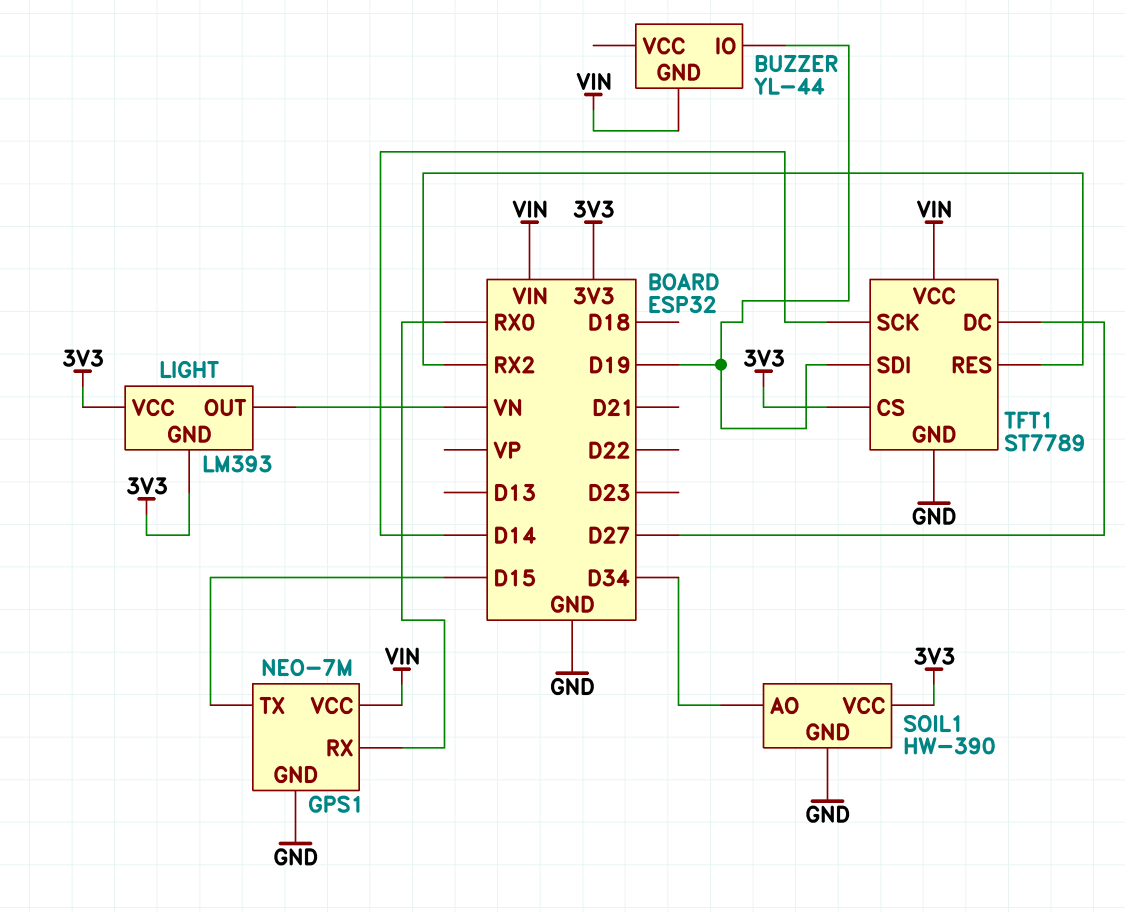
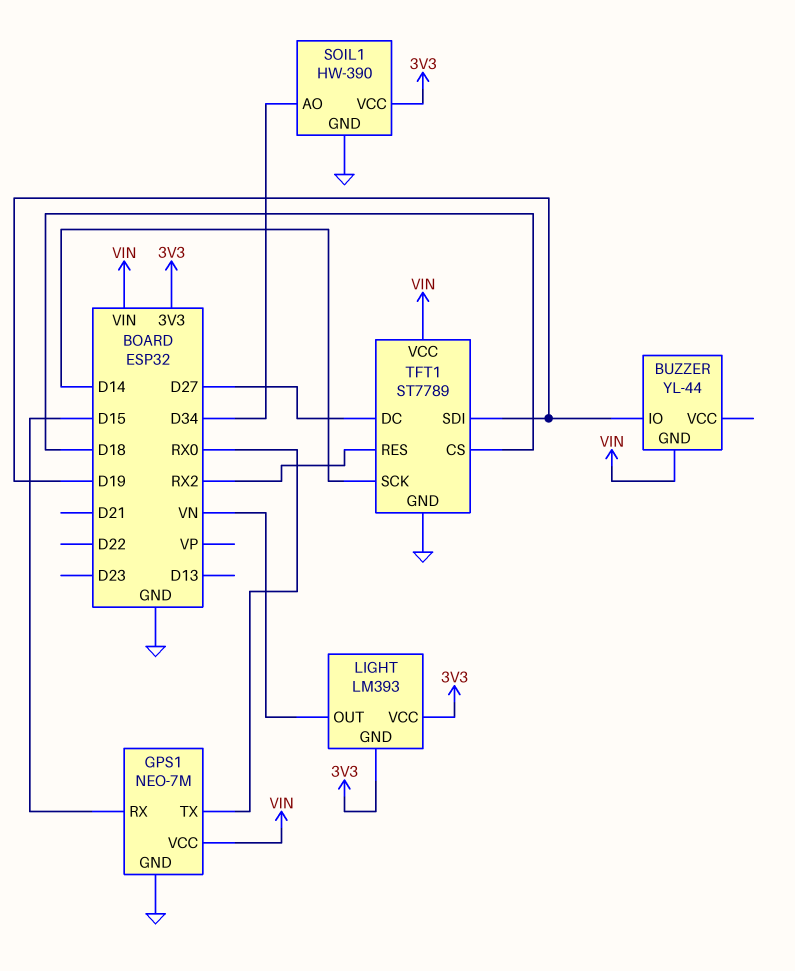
GPS1 pin RX: RX0 -> D15
GPS1 pin TX: D15 -> RX0
TFT1 pin CS: 3V3 -> D18

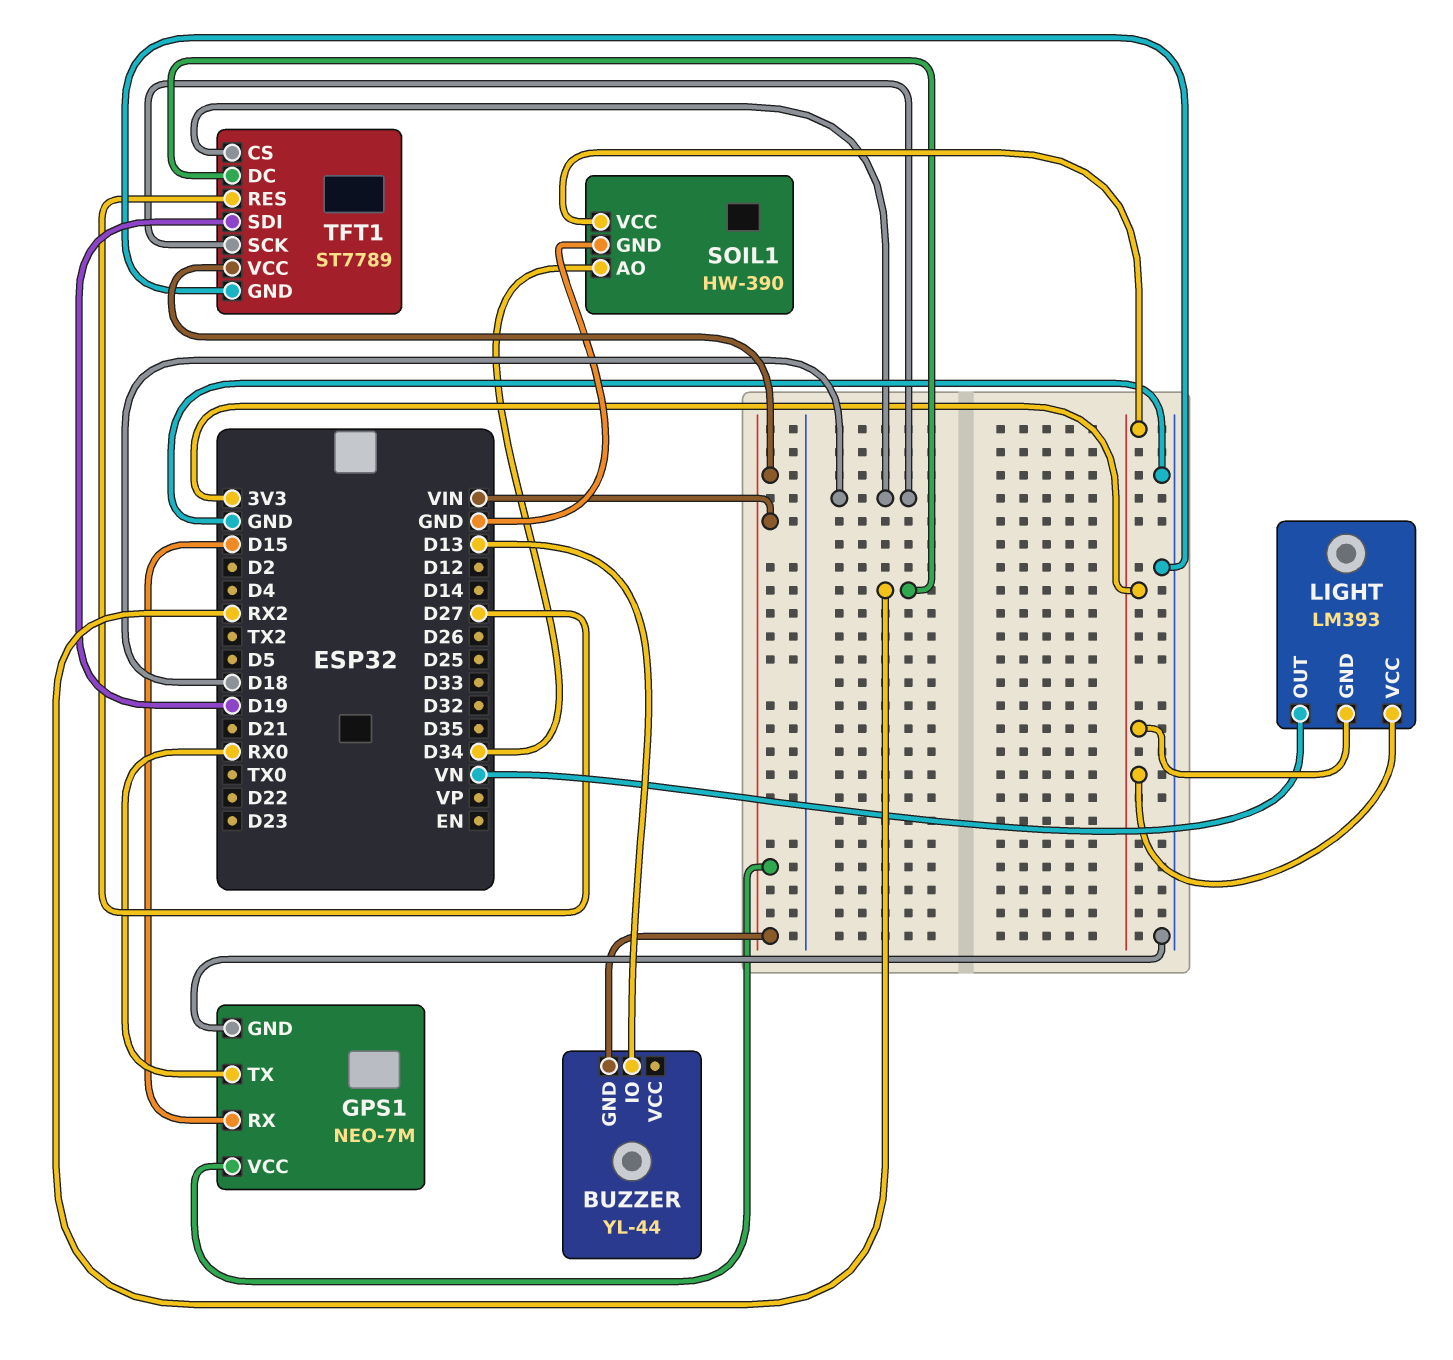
BUZZER pin IO: D19 -> D13
TFT1 pin DC: D27 -> RX2
TFT1 pin RES: RX2 -> D27
TFT1 pin SCK: D14 -> D18

